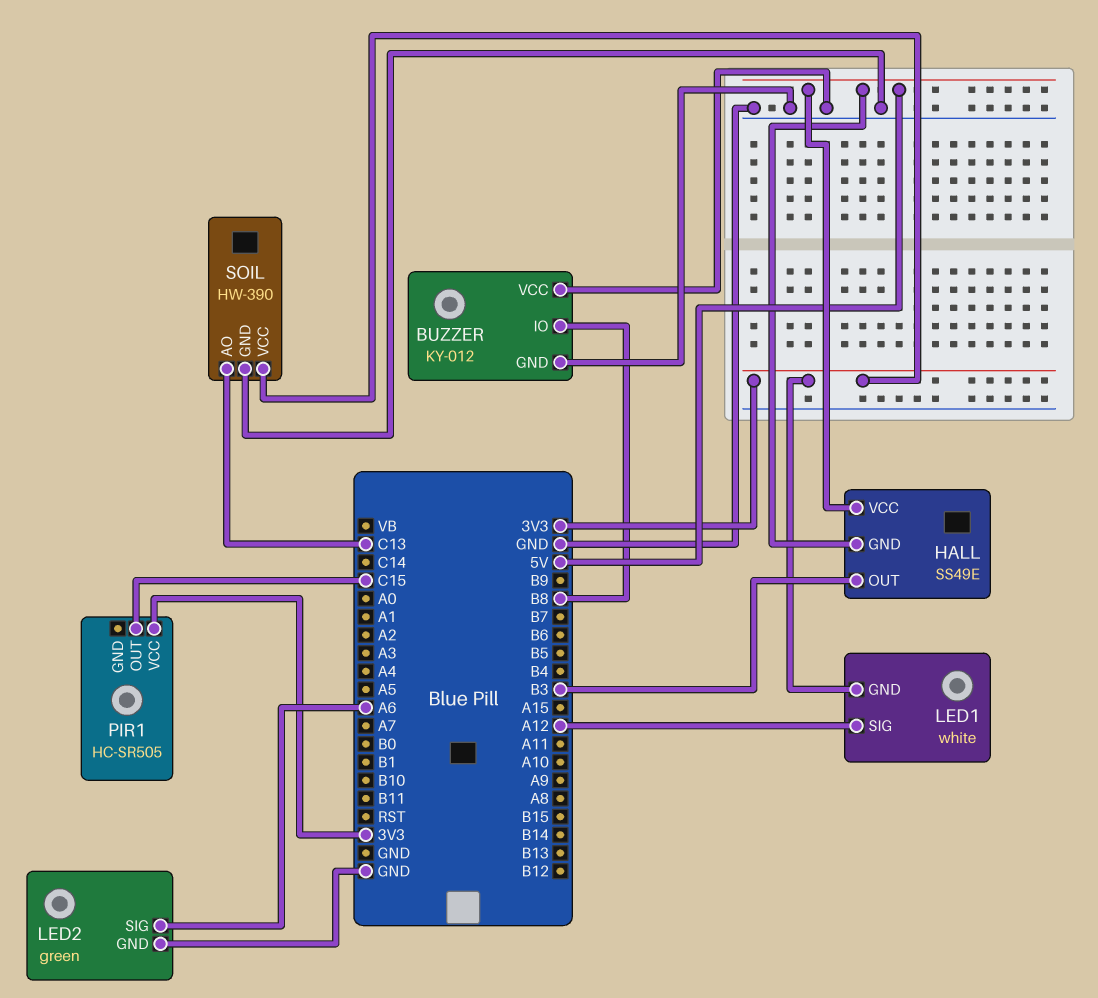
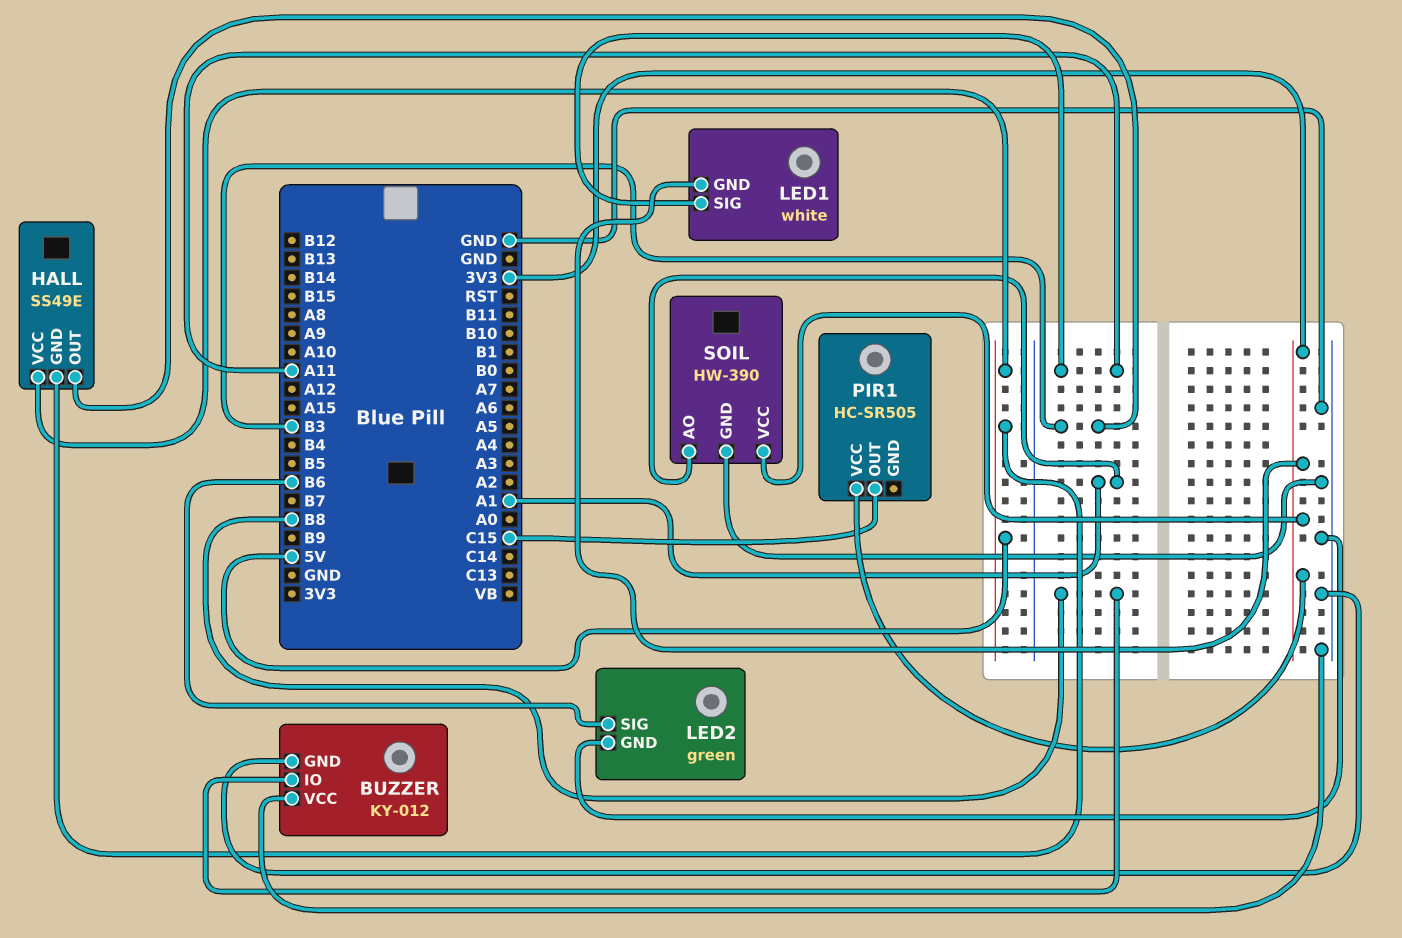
LED1 pin SIG: A12 -> A11
LED2 pin SIG: A6 -> B6
SOIL pin AO: C13 -> A1

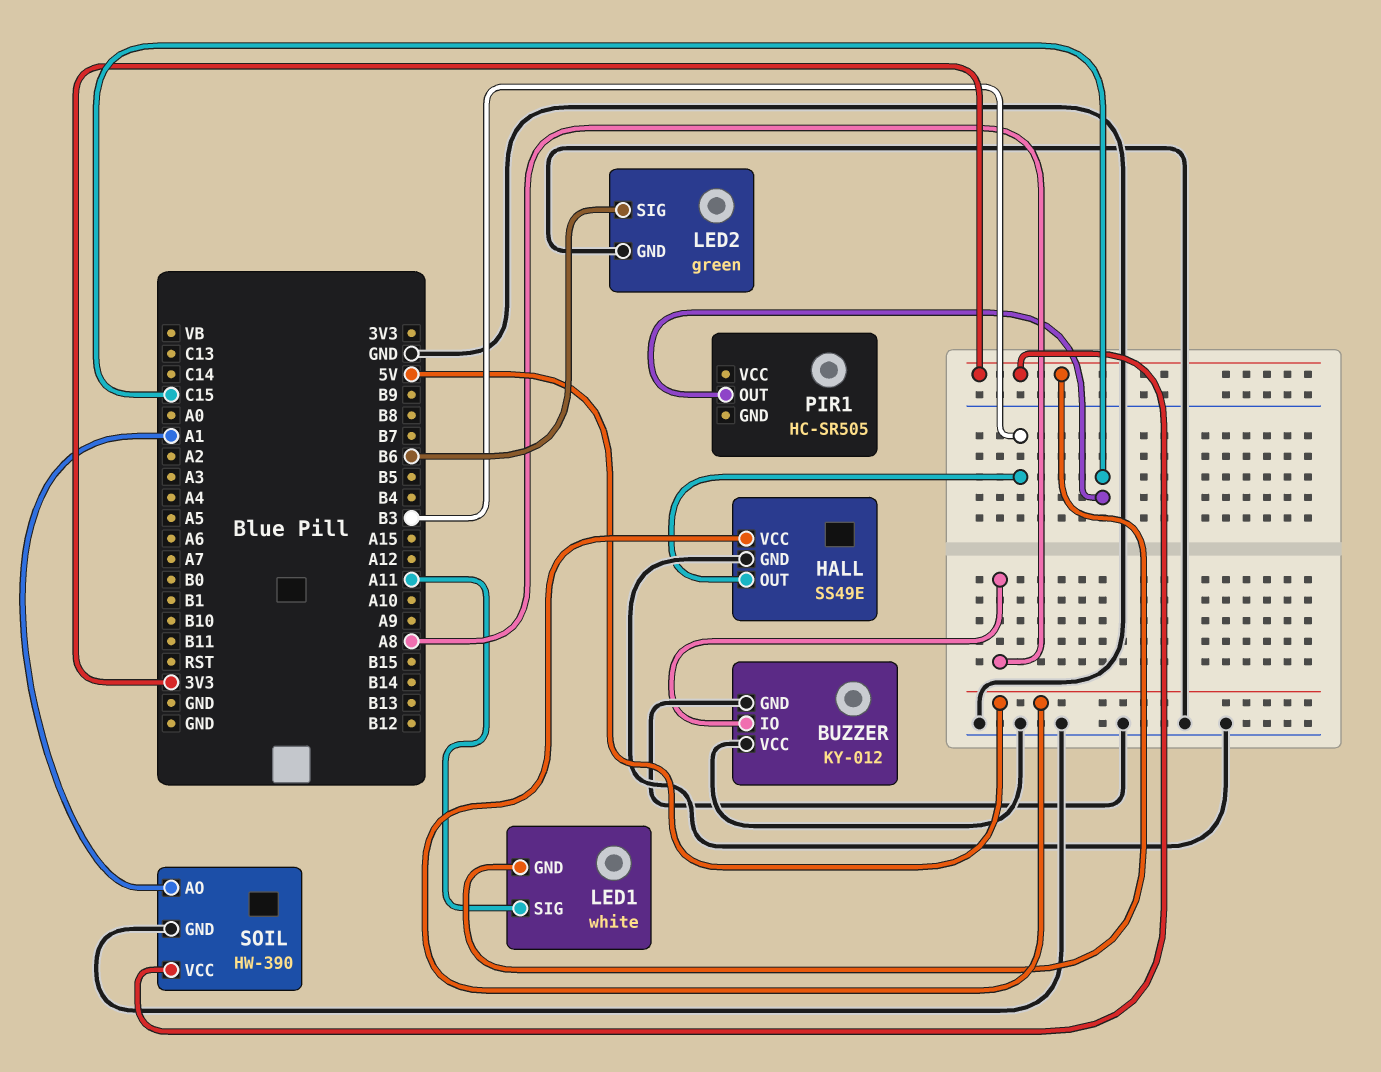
BUZZER pin IO: B8 -> A8
HALL pin GND: 5V -> GND
PIR1 pin VCC: 3V3 -> none

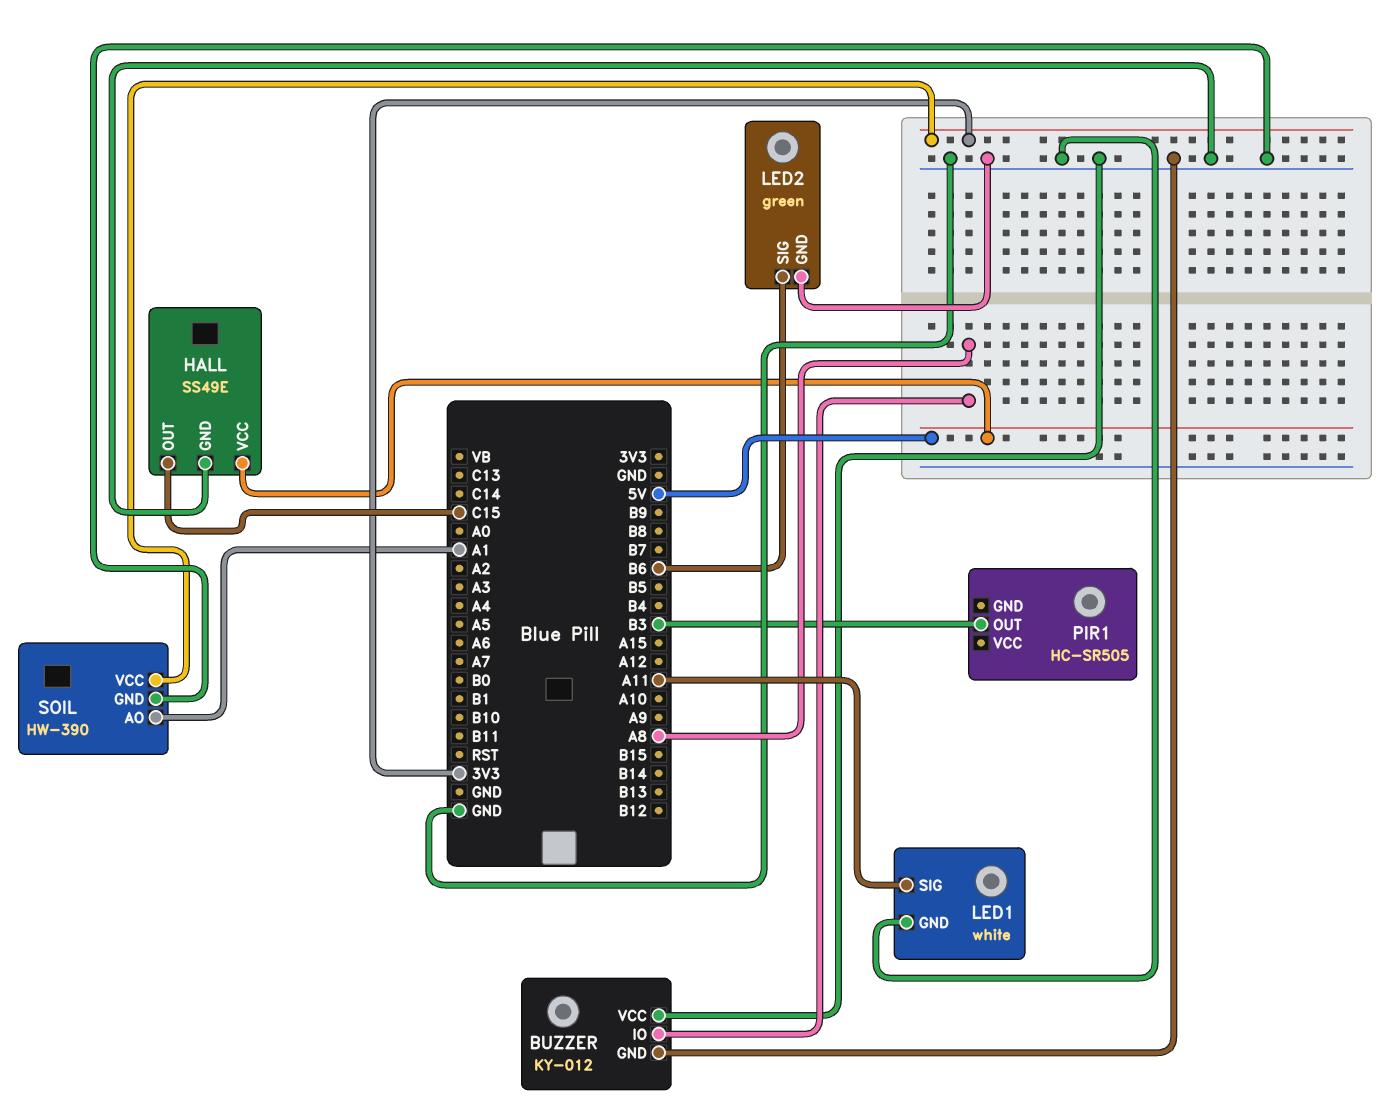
HALL pin OUT: B3 -> C15
LED1 pin GND: 3V3 -> GND
PIR1 pin OUT: C15 -> B3

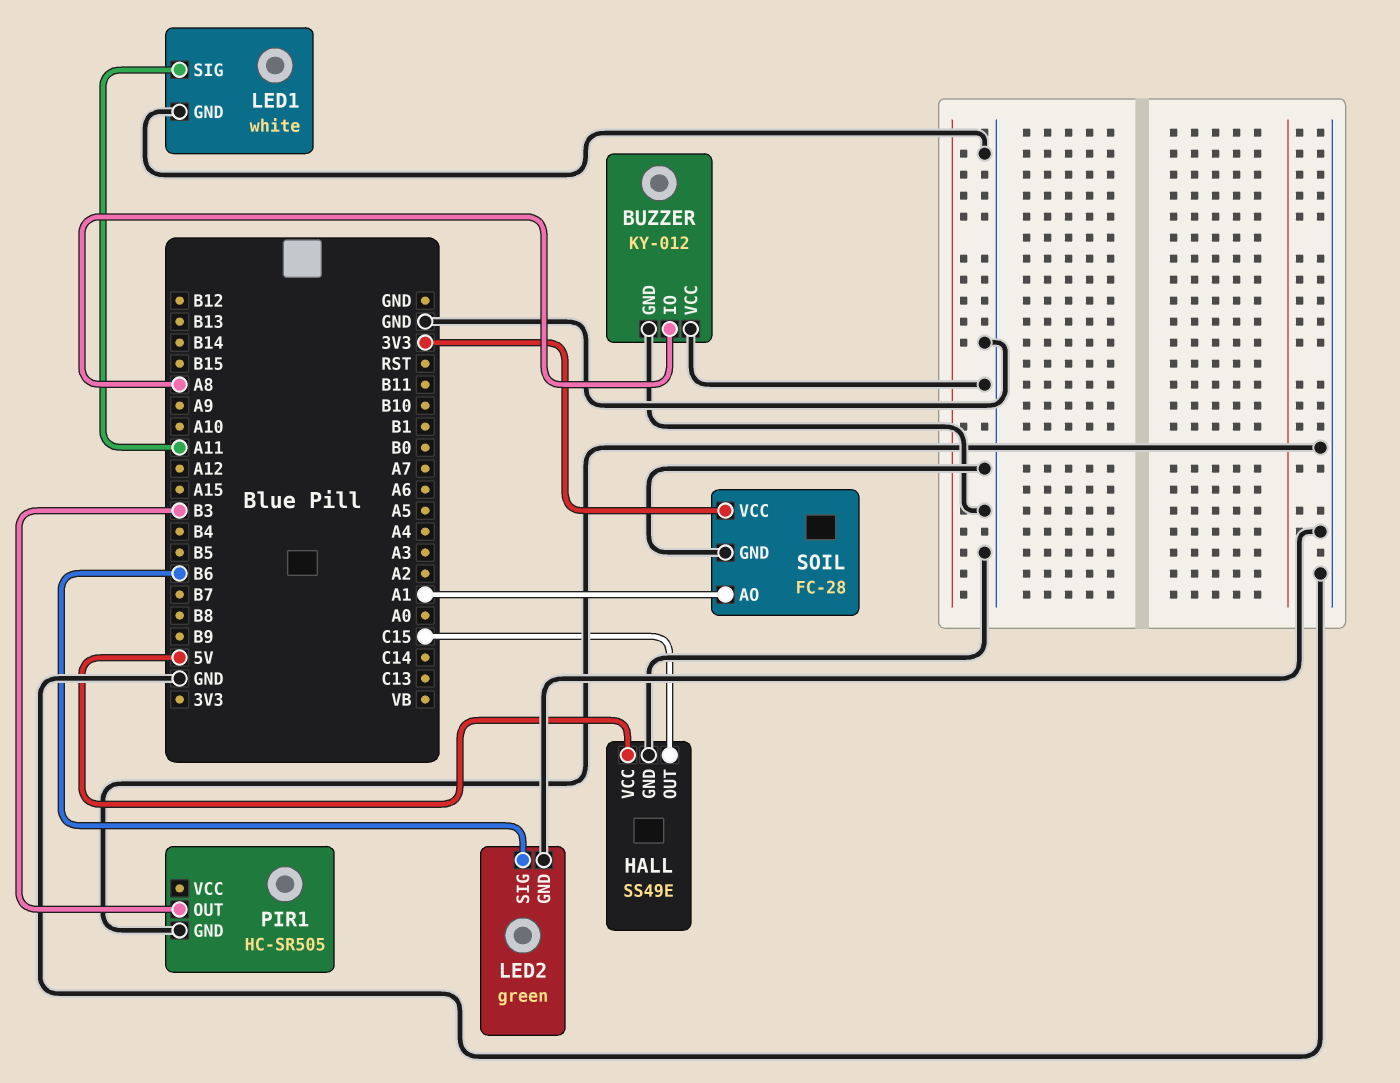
PIR1 pin GND: none -> GND
SOIL: HW-390 -> FC-28

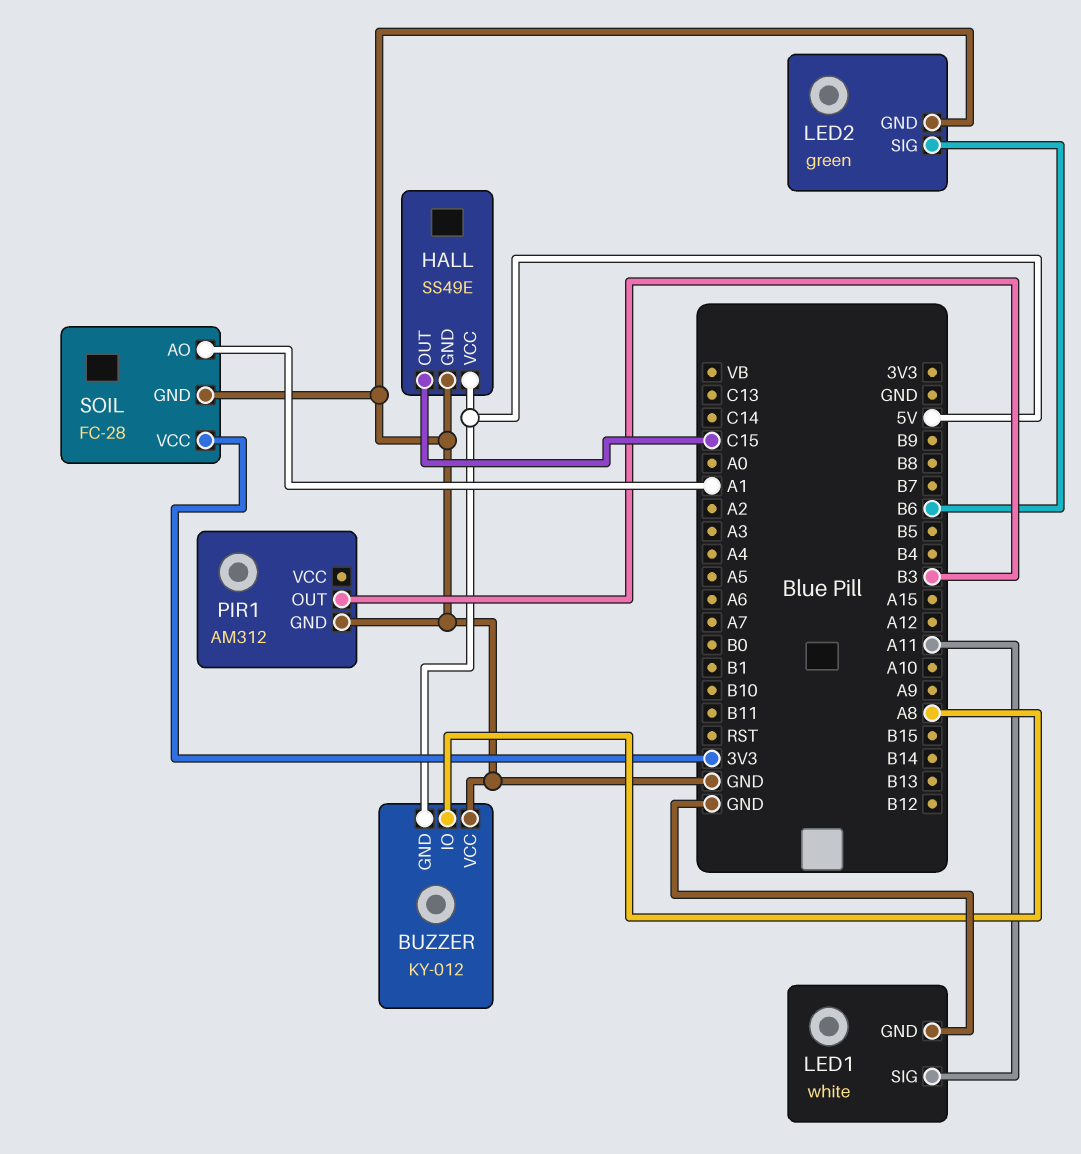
BUZZER pin GND: GND -> 5V
PIR1: HC-SR505 -> AM312

